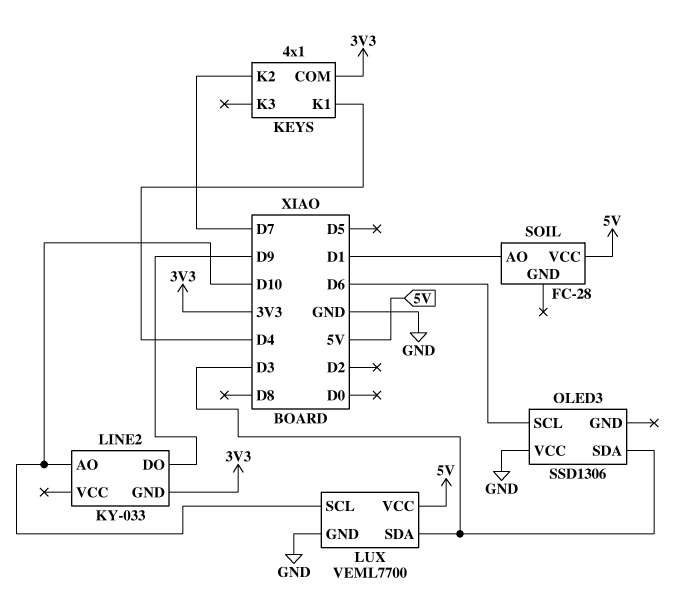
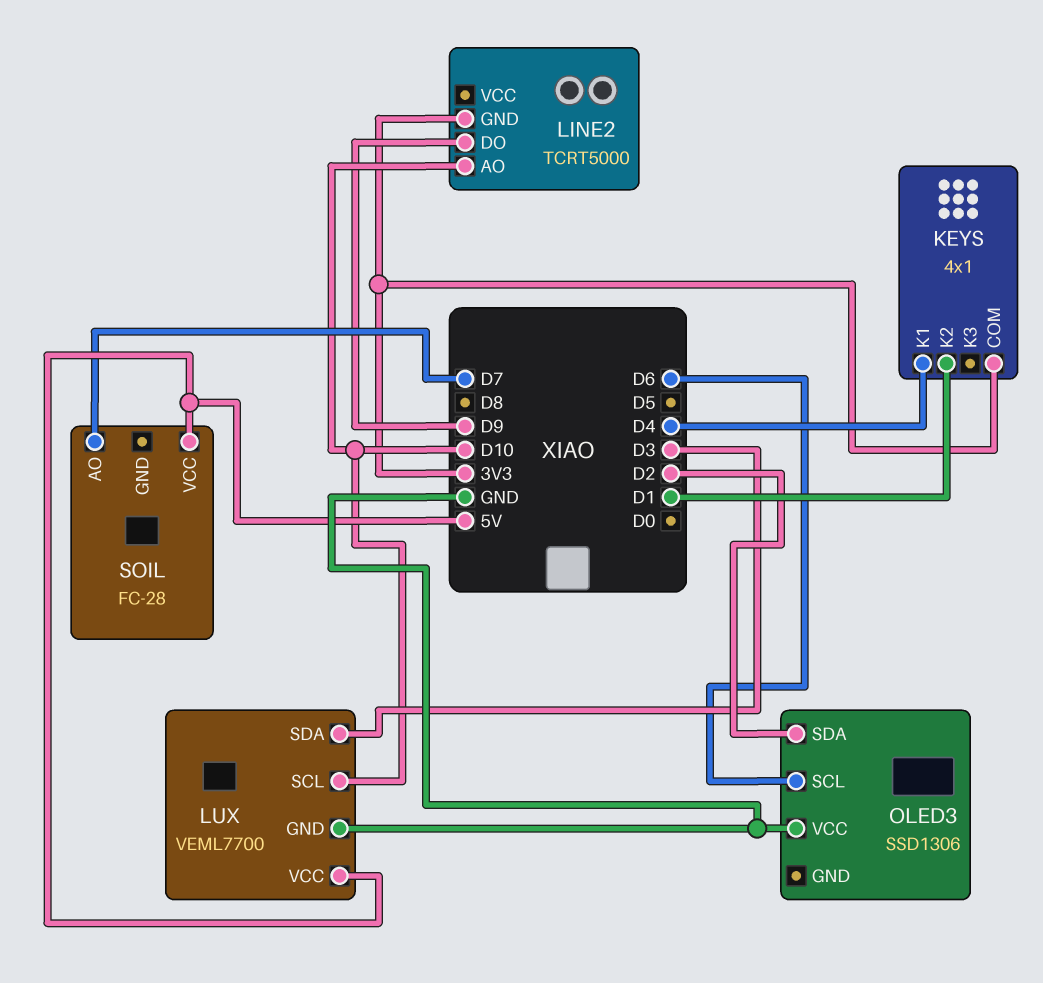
KEYS pin K2: D7 -> D1
LINE2: KY-033 -> TCRT5000
OLED3 pin SDA: D3 -> D2
SOIL pin AO: D1 -> D7

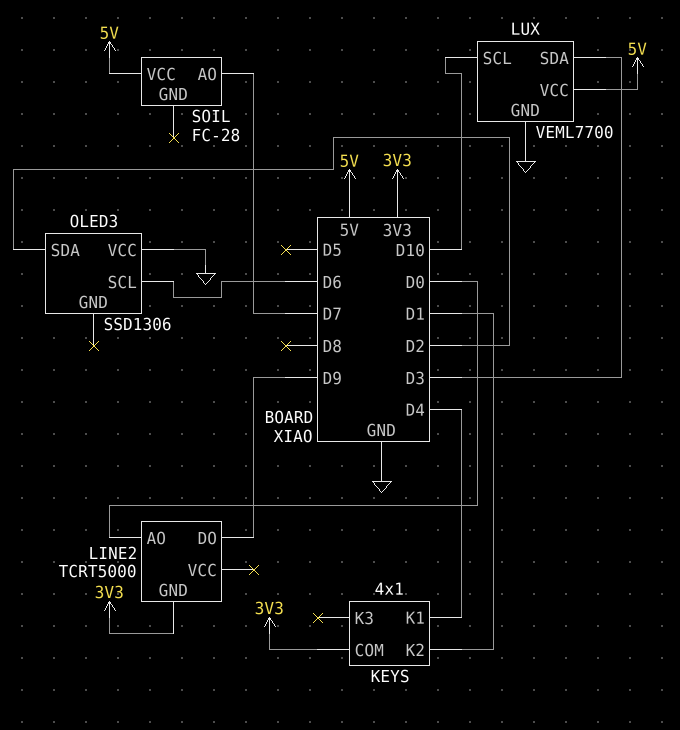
LINE2 pin AO: D10 -> D0

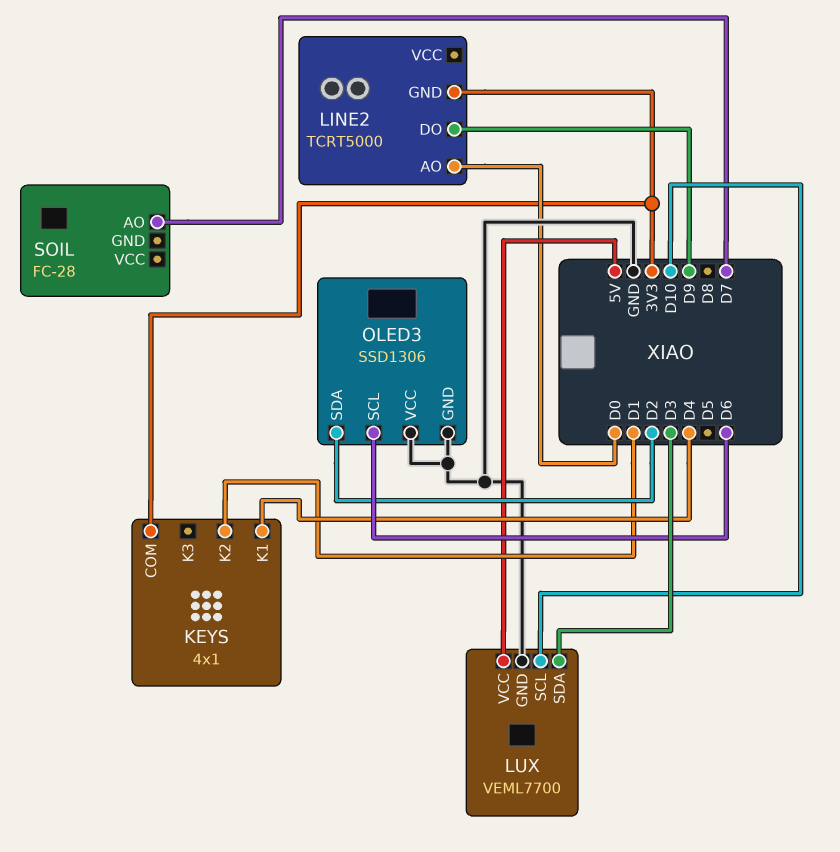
OLED3 pin GND: none -> GND
SOIL pin VCC: 5V -> none

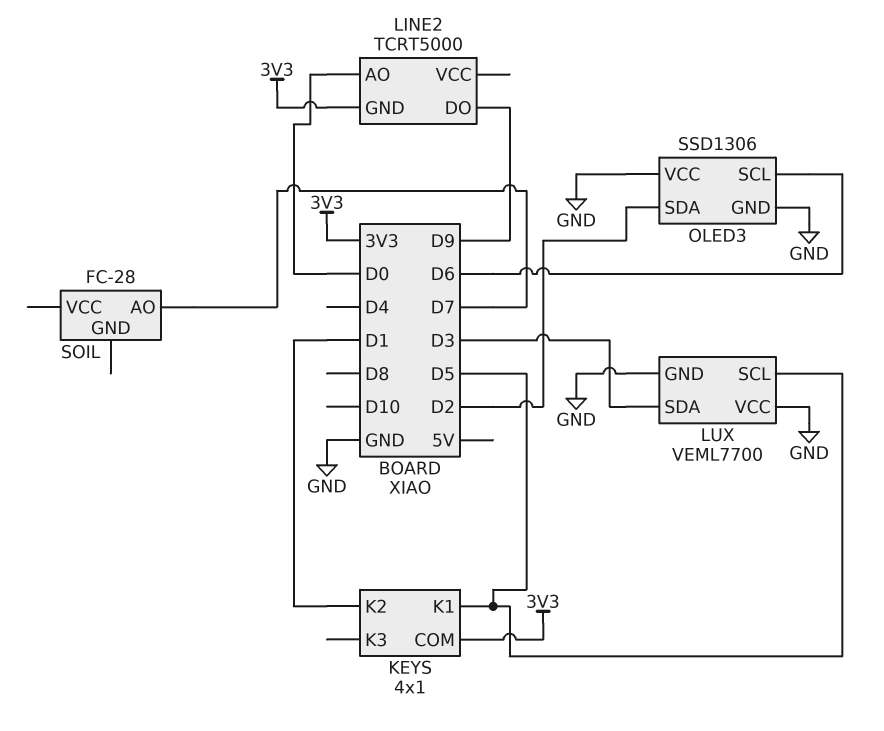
KEYS pin K1: D4 -> D5
LUX pin SCL: D10 -> D5
LUX pin VCC: 5V -> GND

